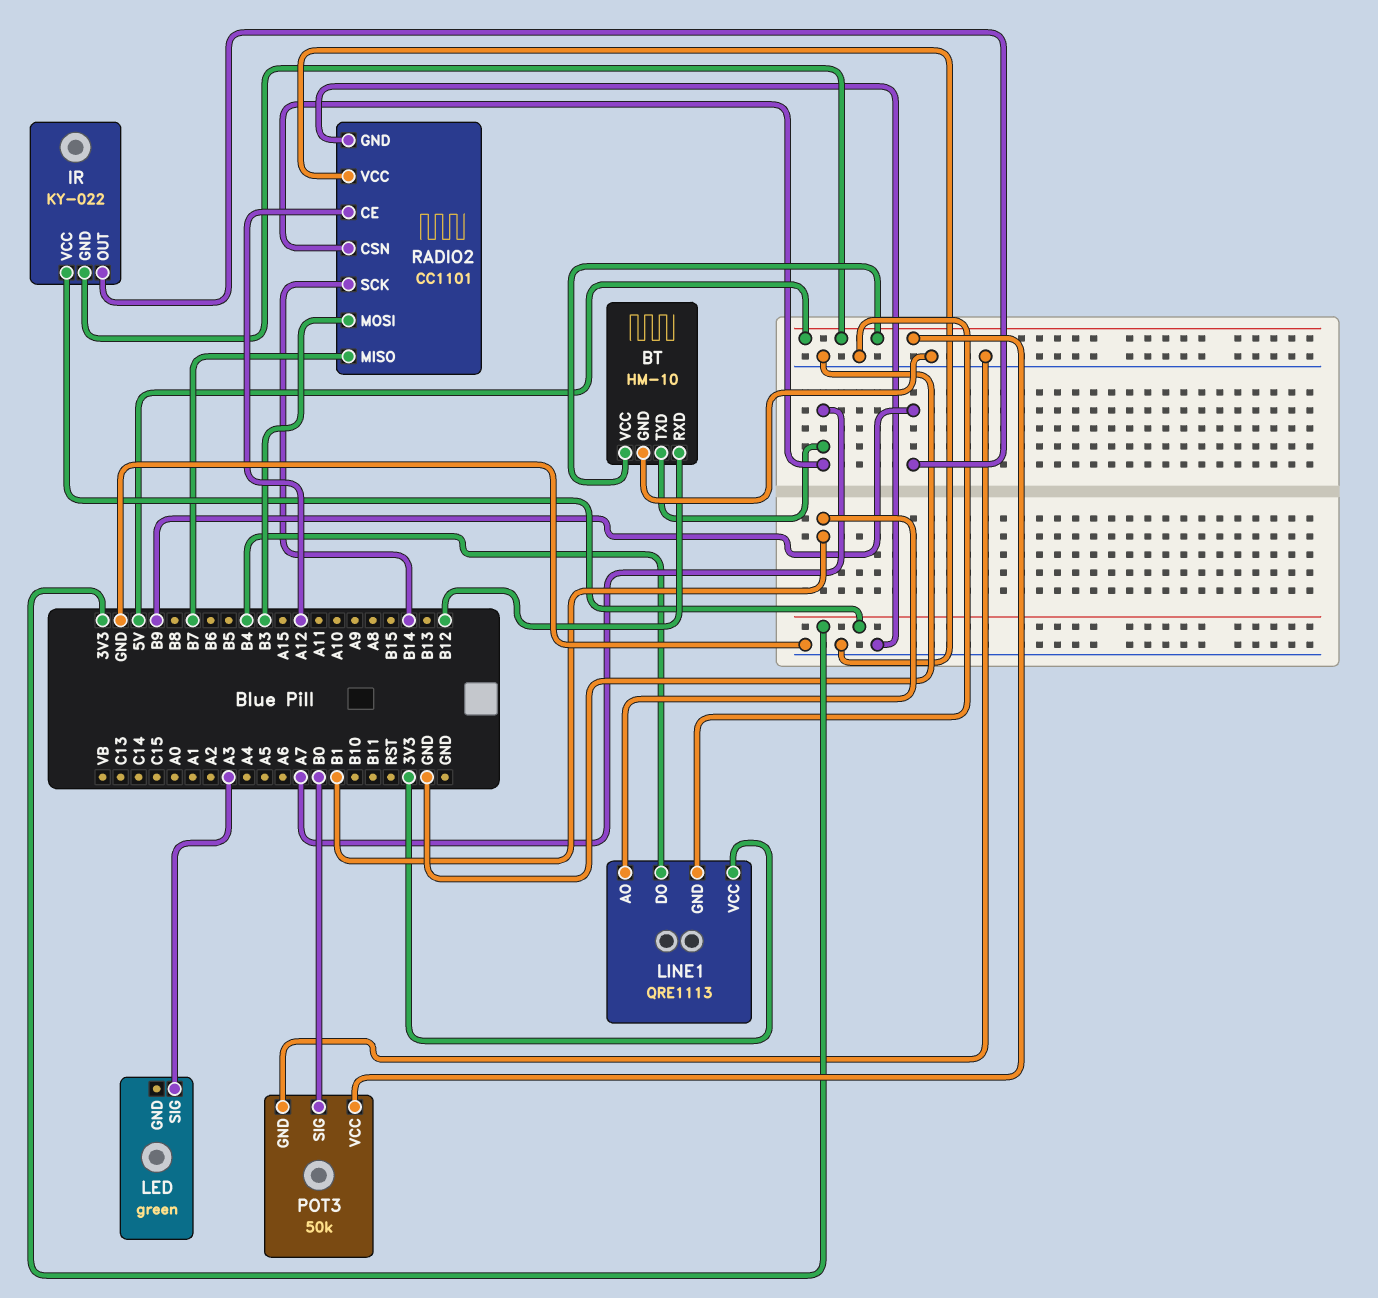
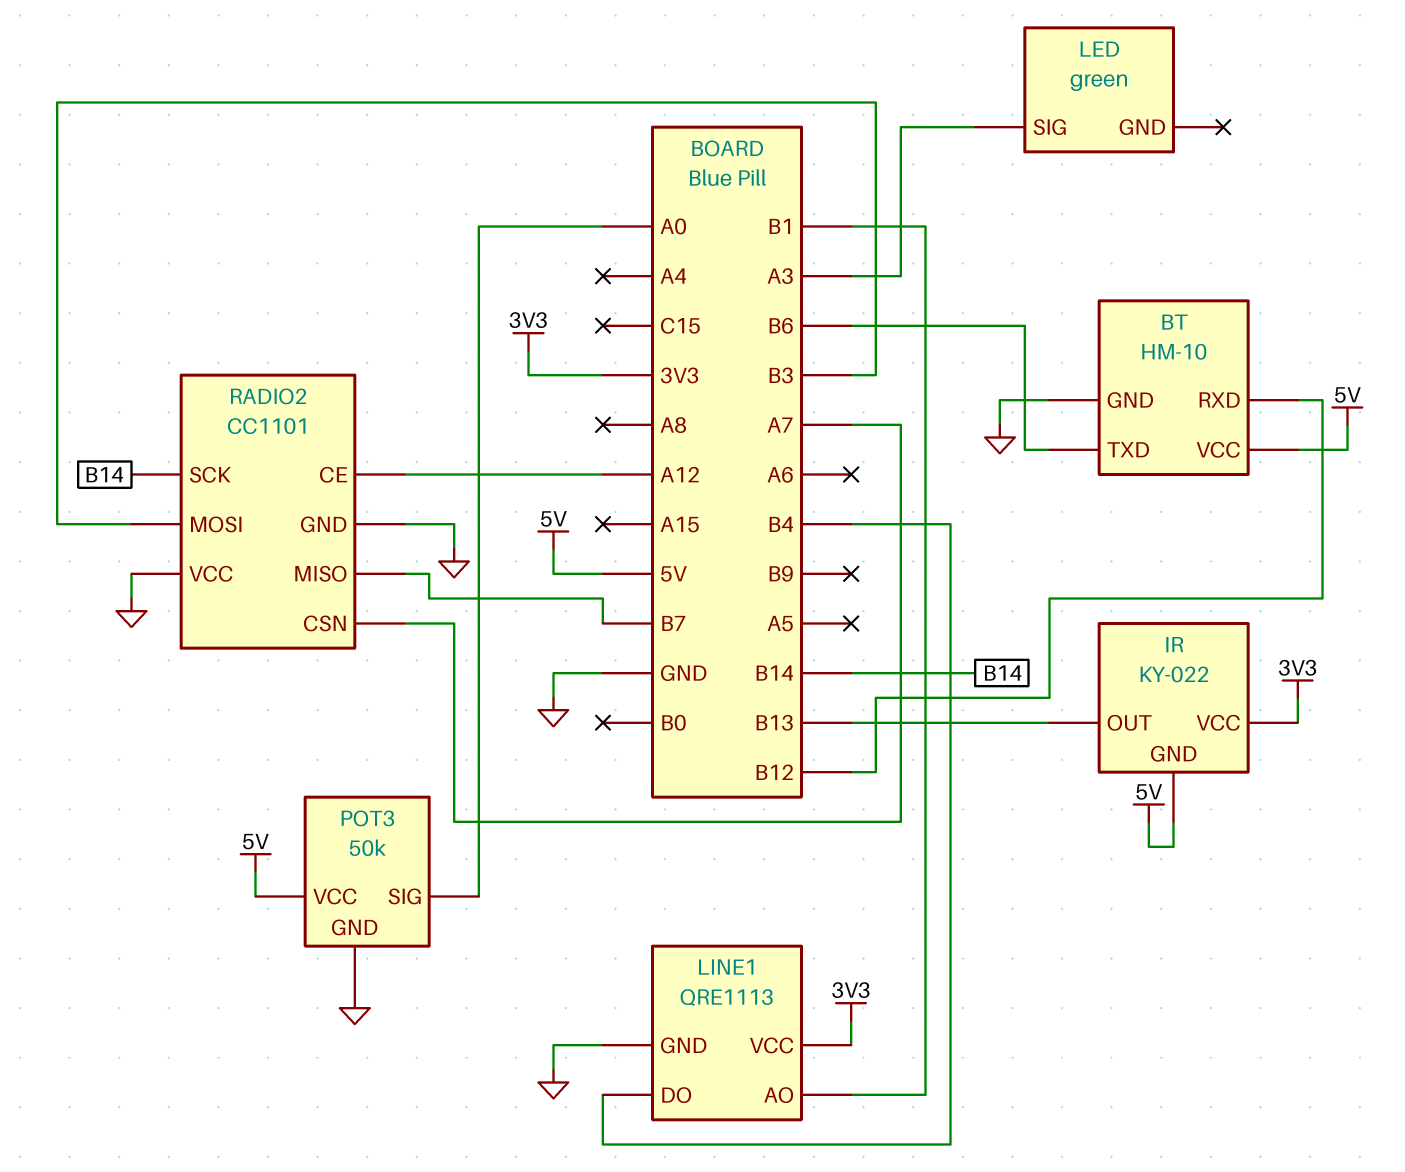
BT pin TXD: A7 -> B6
IR pin OUT: B9 -> B13
POT3 pin SIG: B0 -> A0

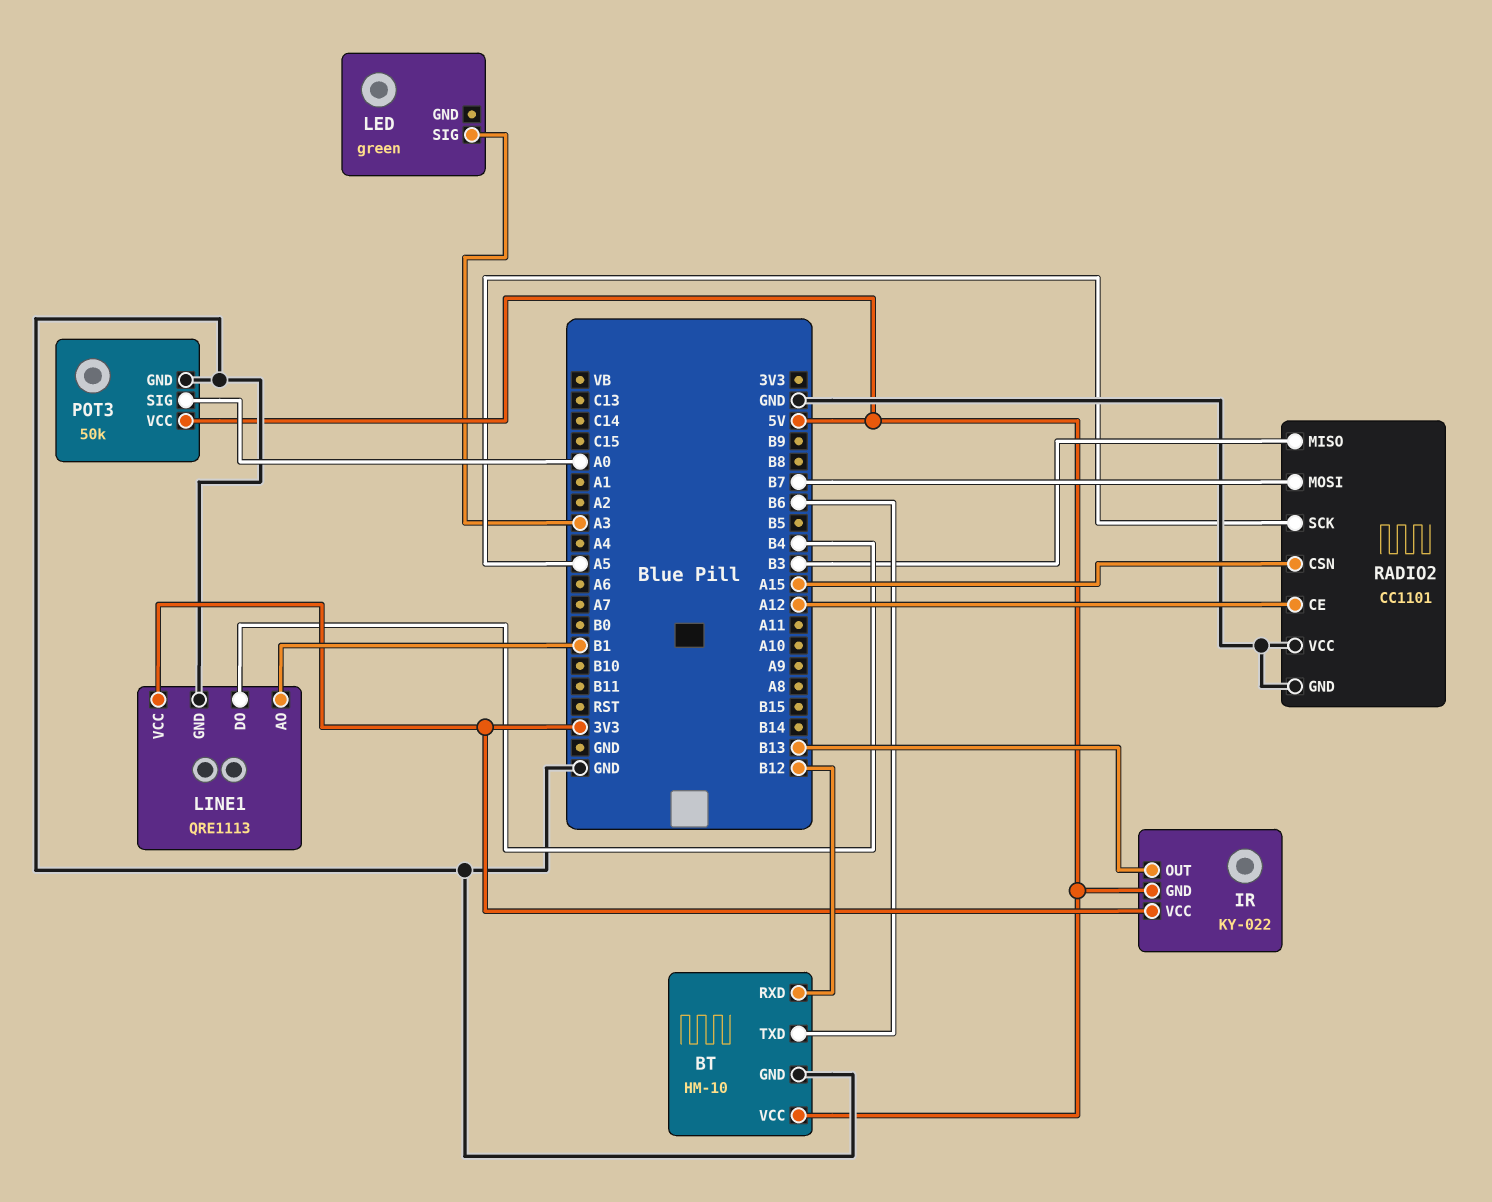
RADIO2 pin CSN: A7 -> A15
RADIO2 pin MISO: B7 -> B3
RADIO2 pin MOSI: B3 -> B7
RADIO2 pin SCK: B14 -> A5

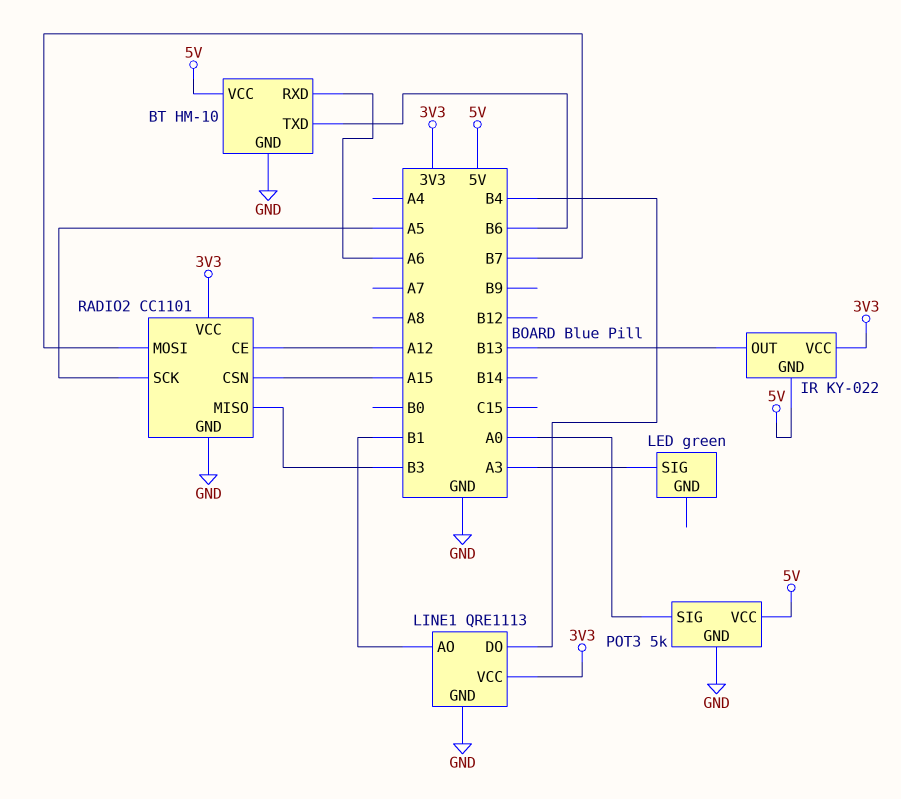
BT pin RXD: B12 -> A6
POT3: 50k -> 5k
RADIO2 pin VCC: GND -> 3V3

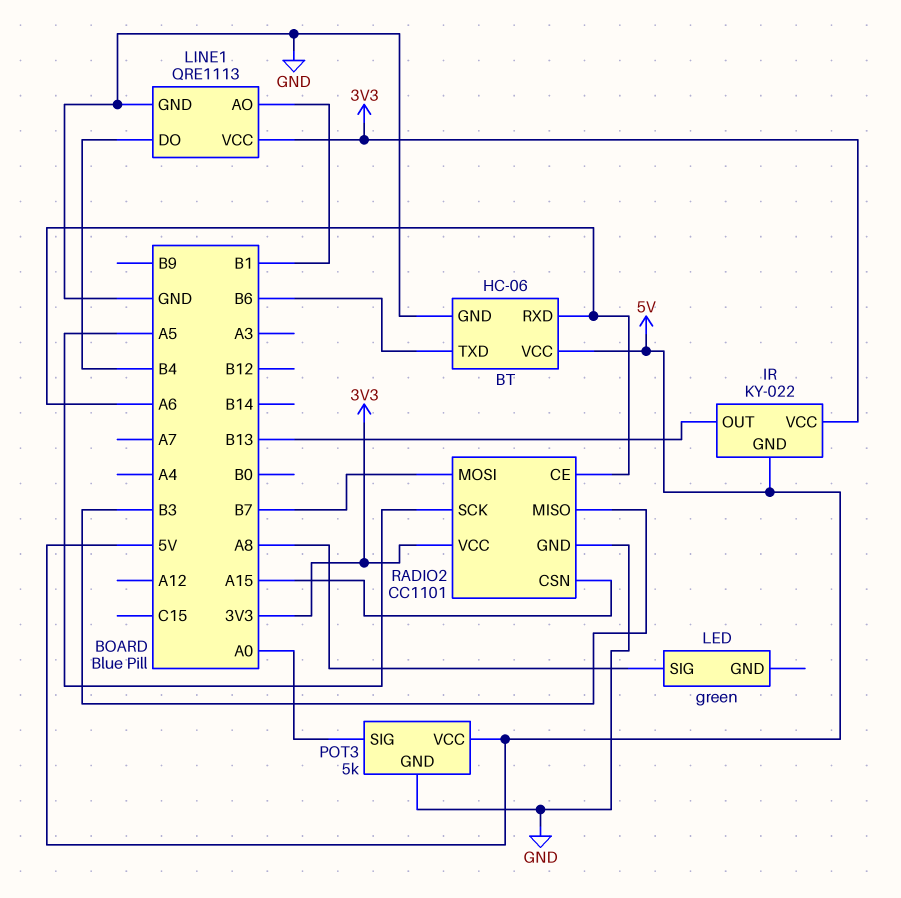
BT: HM-10 -> HC-06
LED pin SIG: A3 -> A8
RADIO2 pin CE: A12 -> A6

